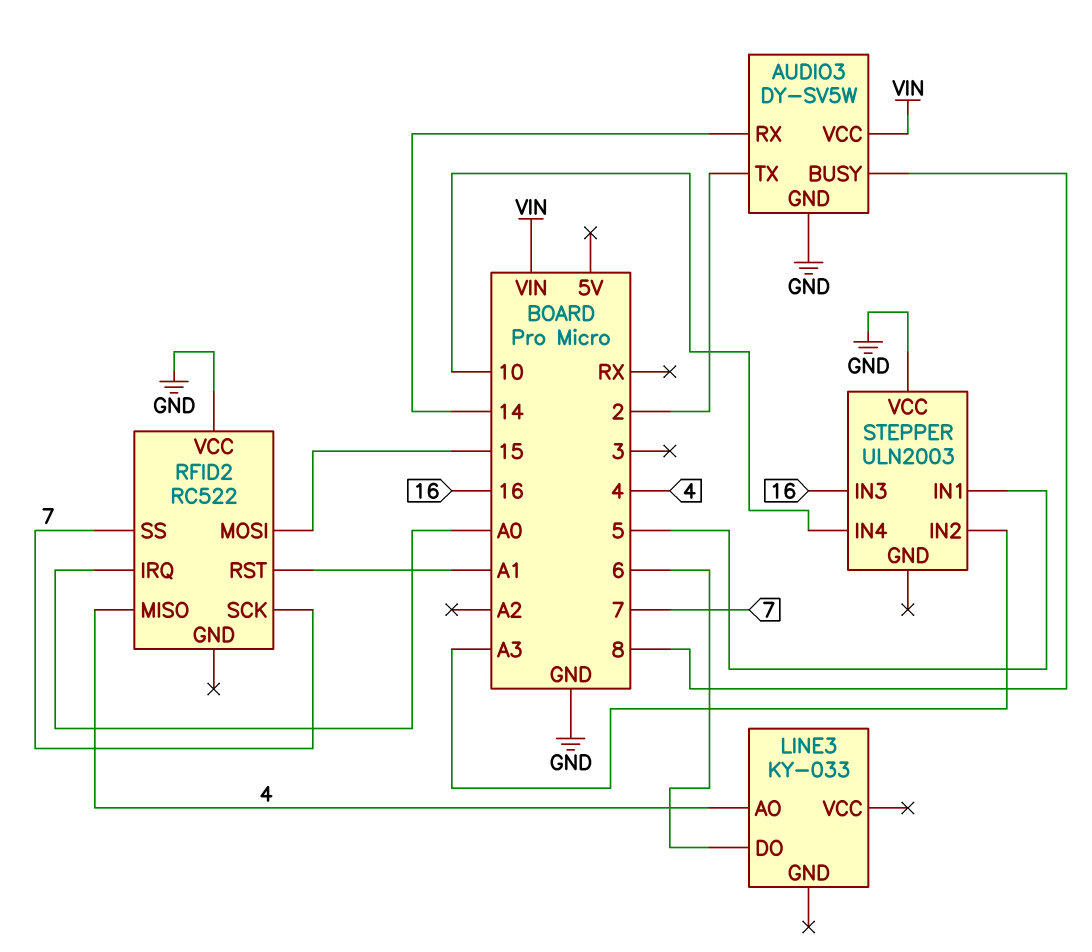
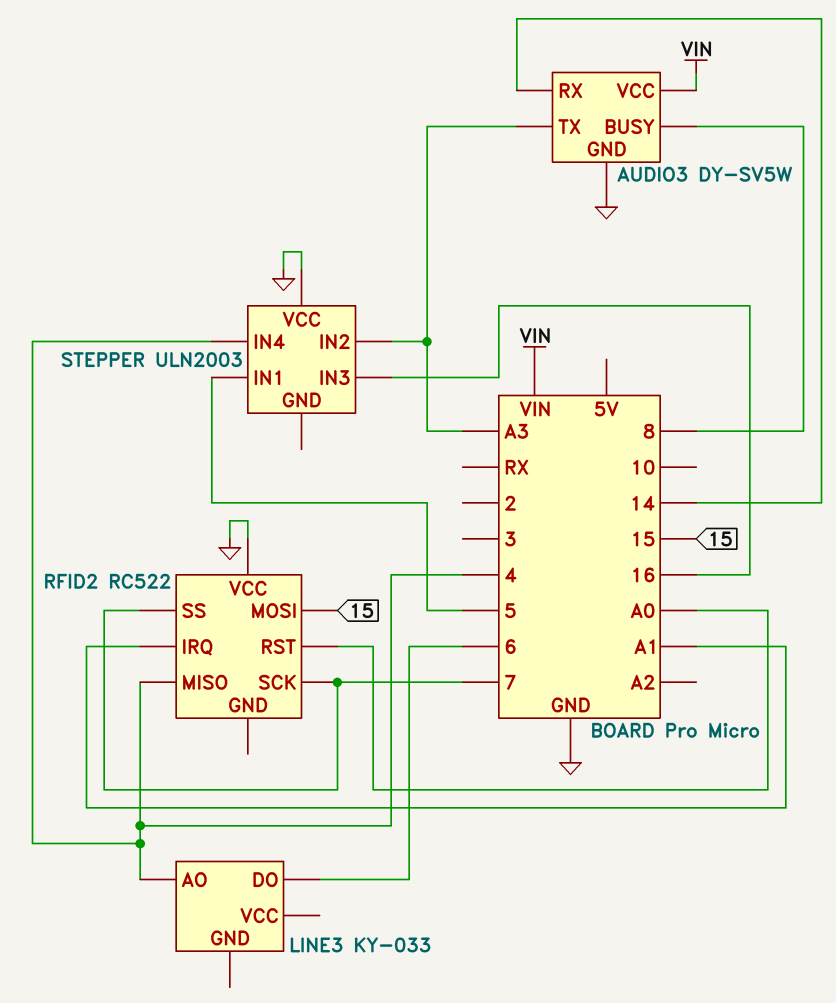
AUDIO3 pin TX: 2 -> A3
RFID2 pin IRQ: A0 -> A1
RFID2 pin RST: A1 -> A0
STEPPER pin IN4: 10 -> 4

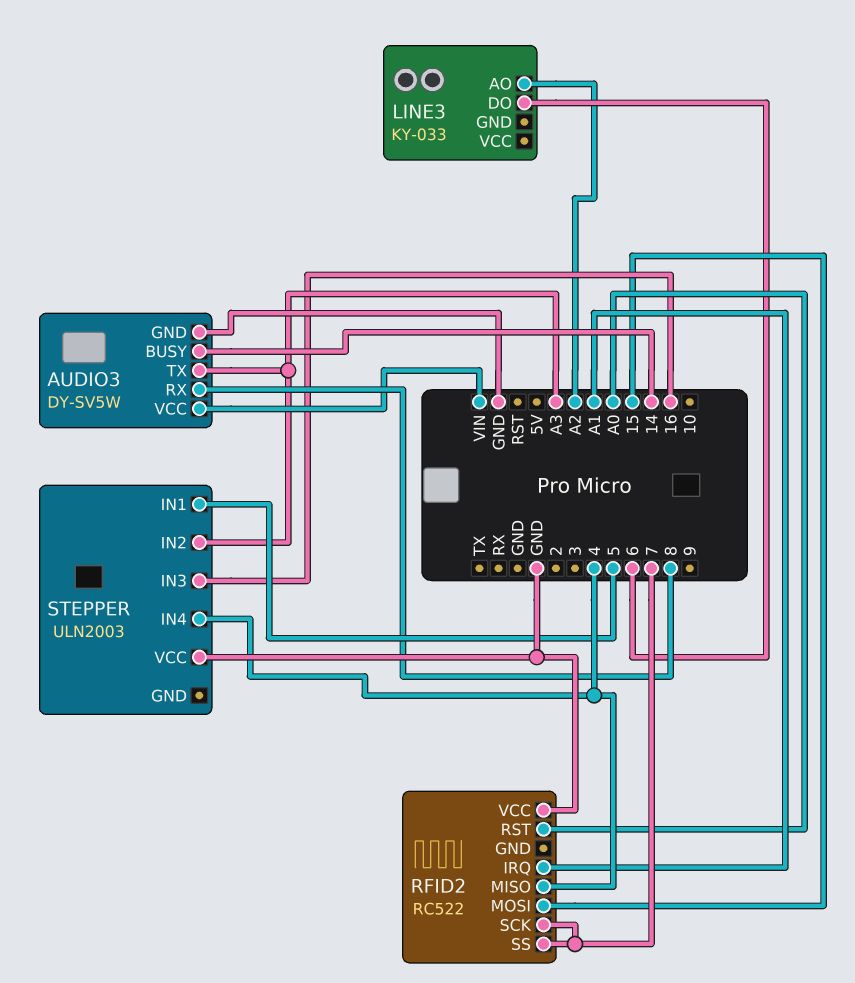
AUDIO3 pin BUSY: 8 -> 14
AUDIO3 pin RX: 14 -> 8
LINE3 pin AO: 4 -> A2

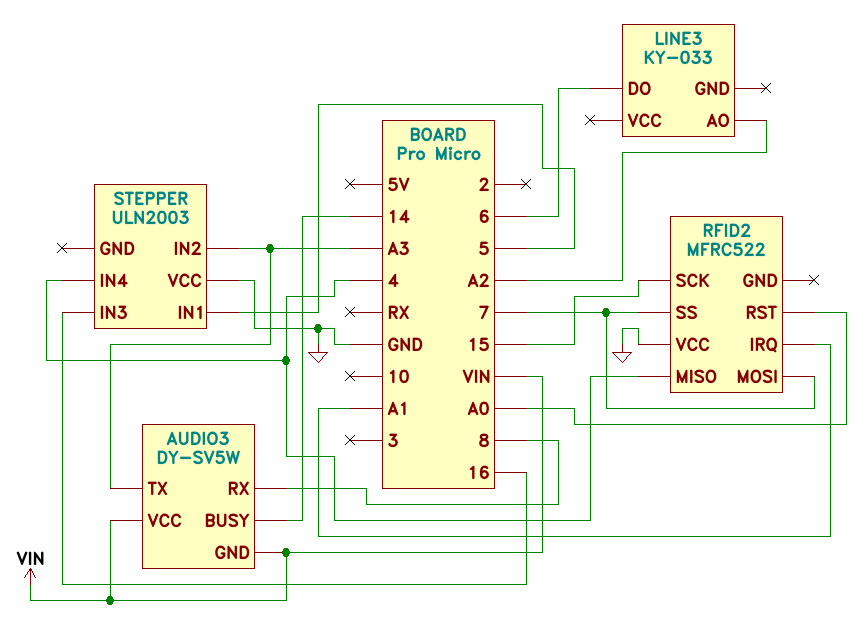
AUDIO3 pin GND: GND -> VIN
RFID2: RC522 -> MFRC522
RFID2 pin MOSI: 15 -> 7
RFID2 pin SCK: 7 -> 15

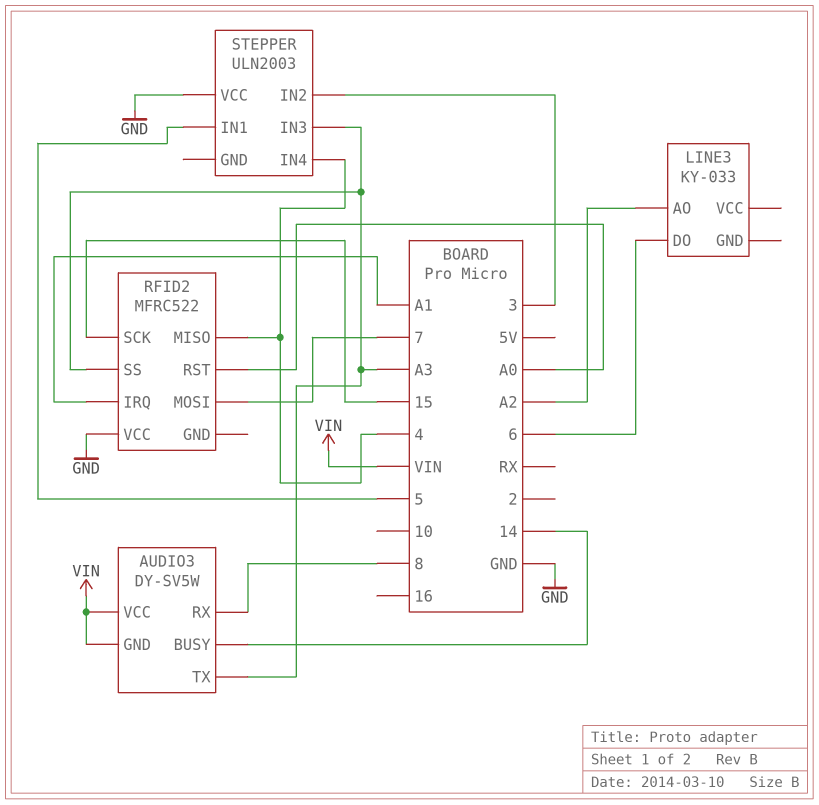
RFID2 pin SS: 7 -> A3
STEPPER pin IN2: A3 -> 3
STEPPER pin IN3: 16 -> A3

